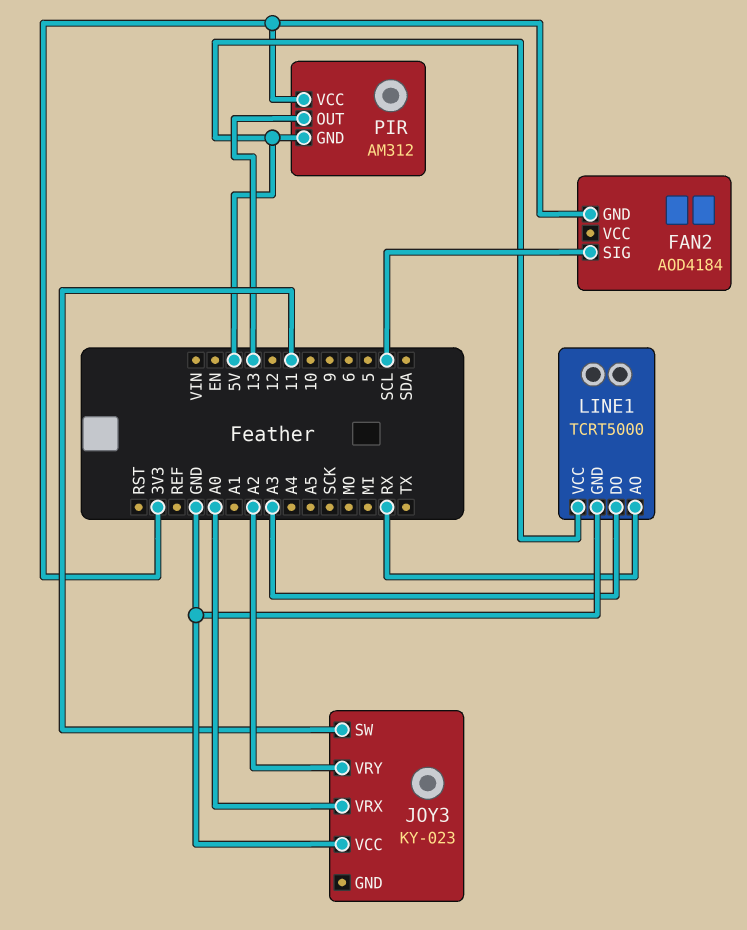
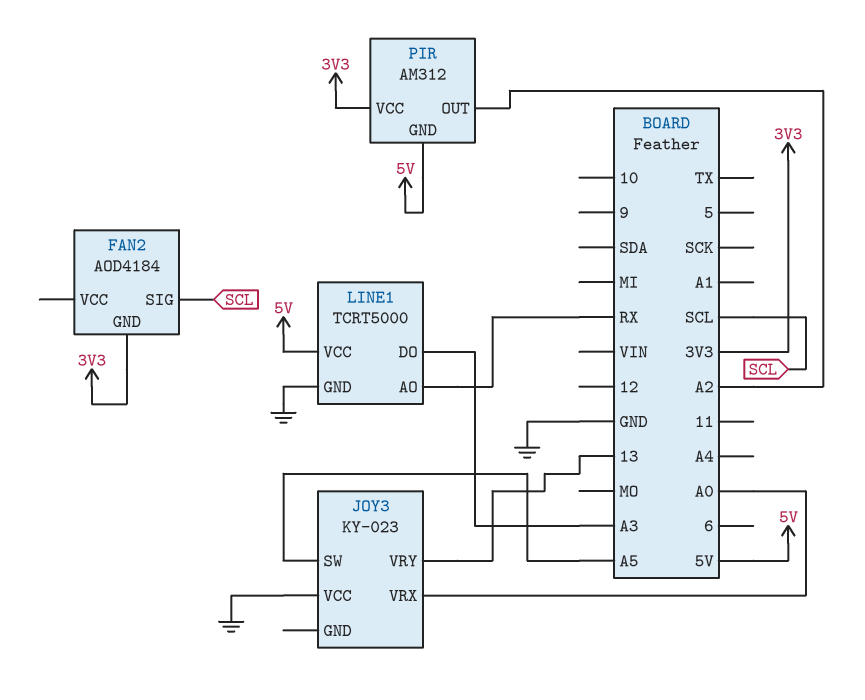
JOY3 pin SW: 11 -> A5
JOY3 pin VRY: A2 -> 13
PIR pin OUT: 13 -> A2

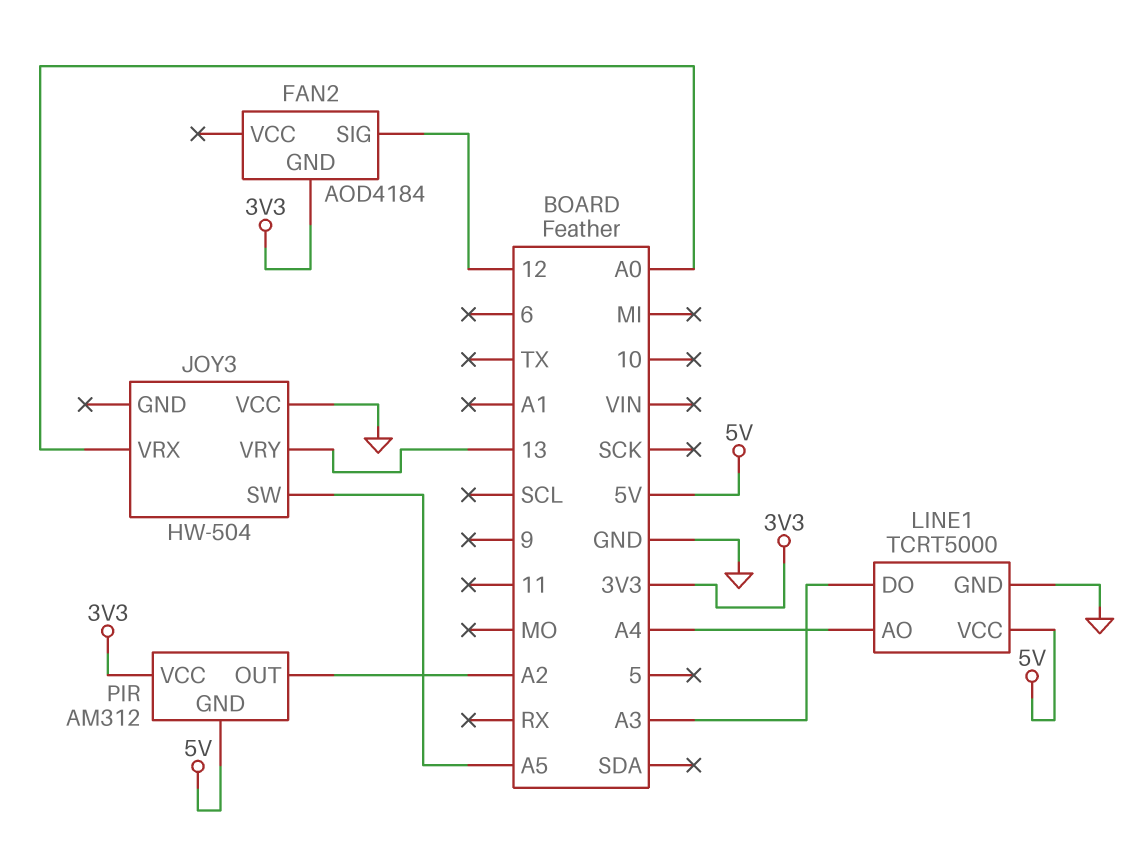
FAN2 pin SIG: SCL -> 12
JOY3: KY-023 -> HW-504
LINE1 pin AO: RX -> A4

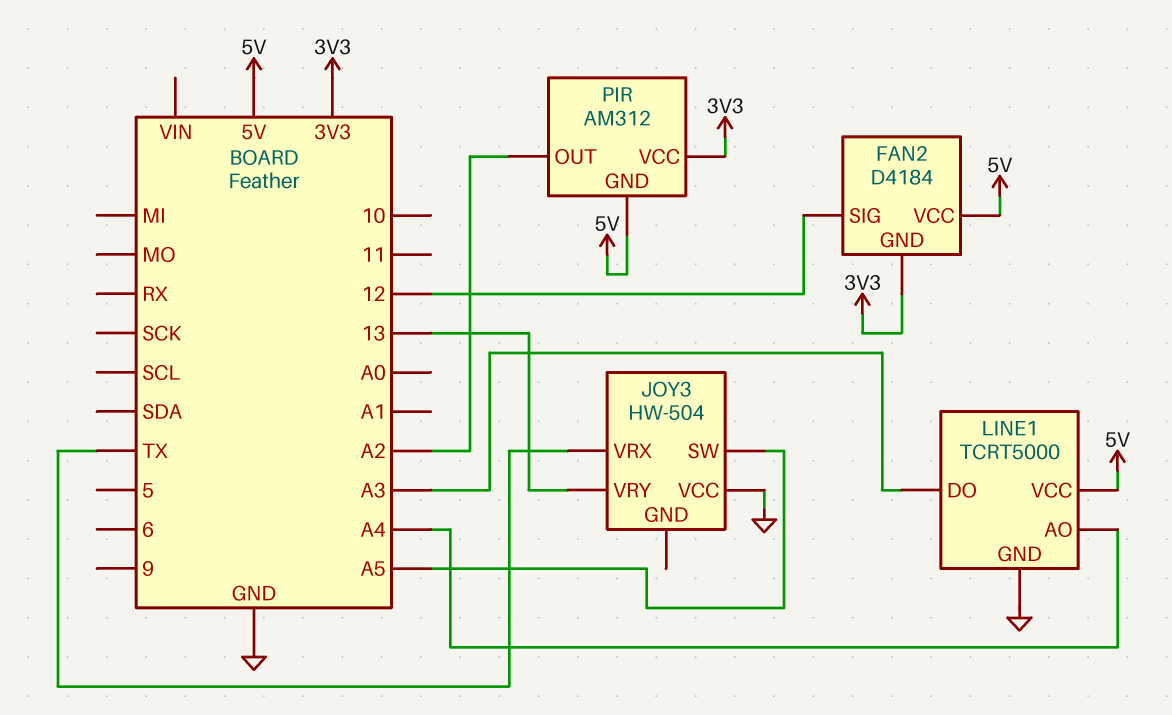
FAN2: AOD4184 -> D4184
FAN2 pin VCC: none -> 5V
JOY3 pin VRX: A0 -> TX

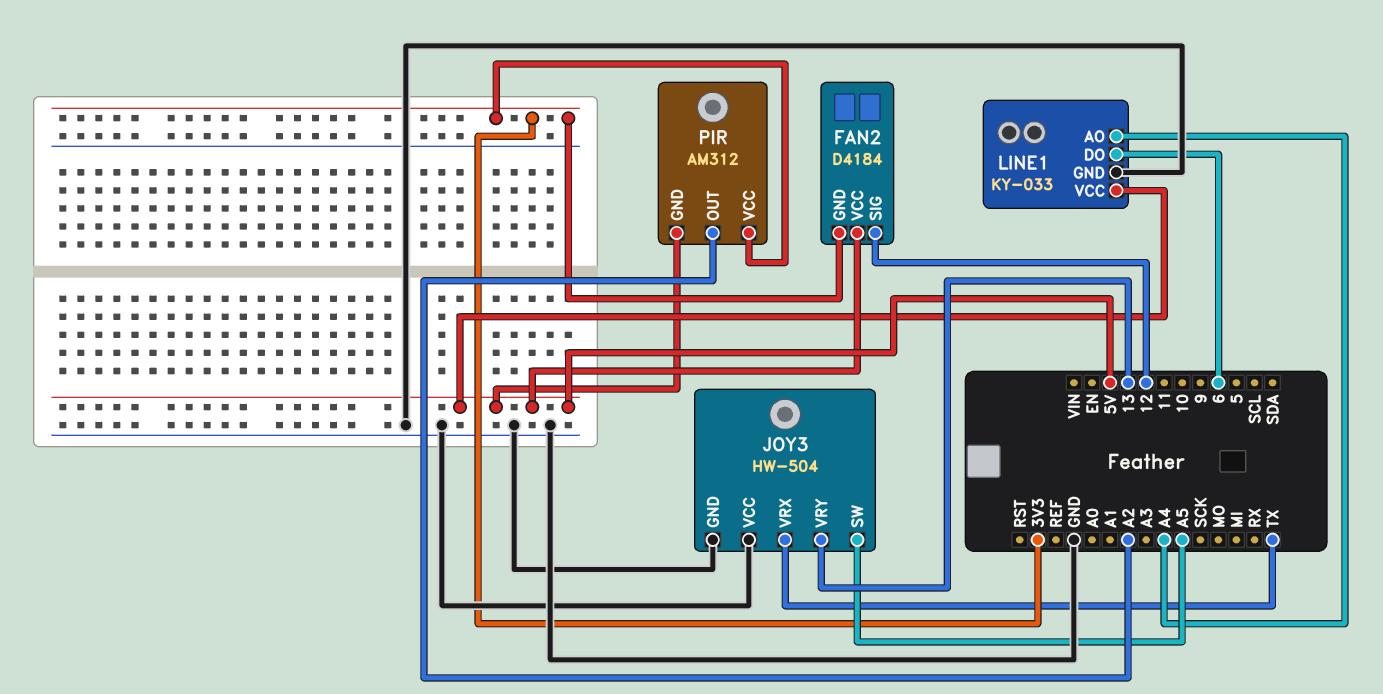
JOY3 pin GND: none -> GND
LINE1: TCRT5000 -> KY-033
LINE1 pin DO: A3 -> 6

